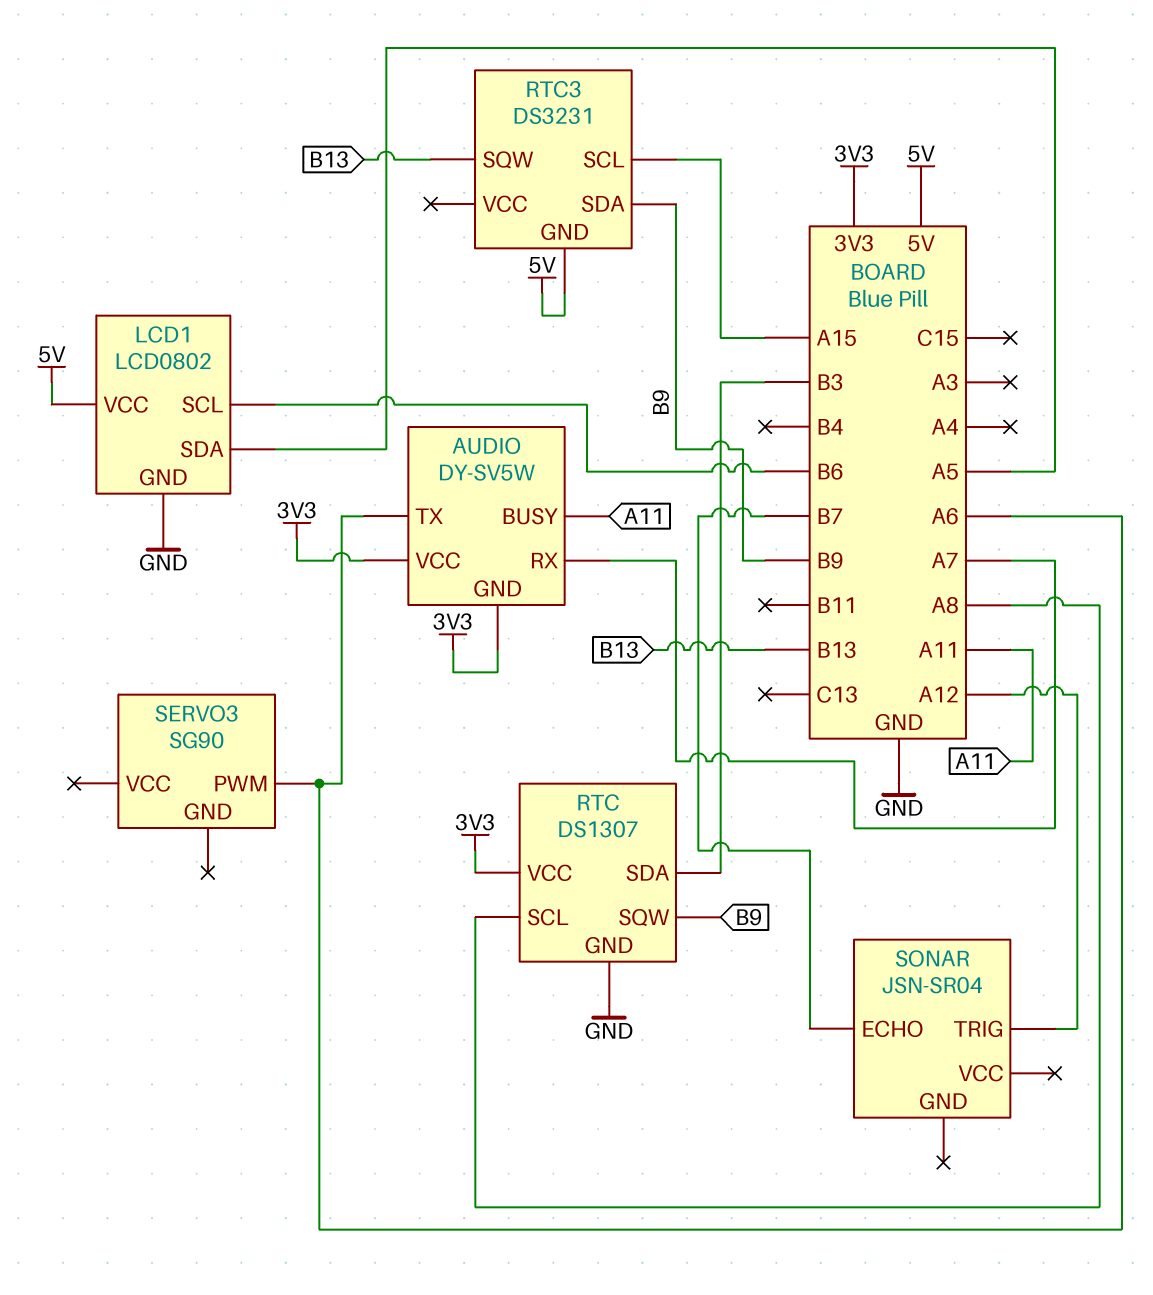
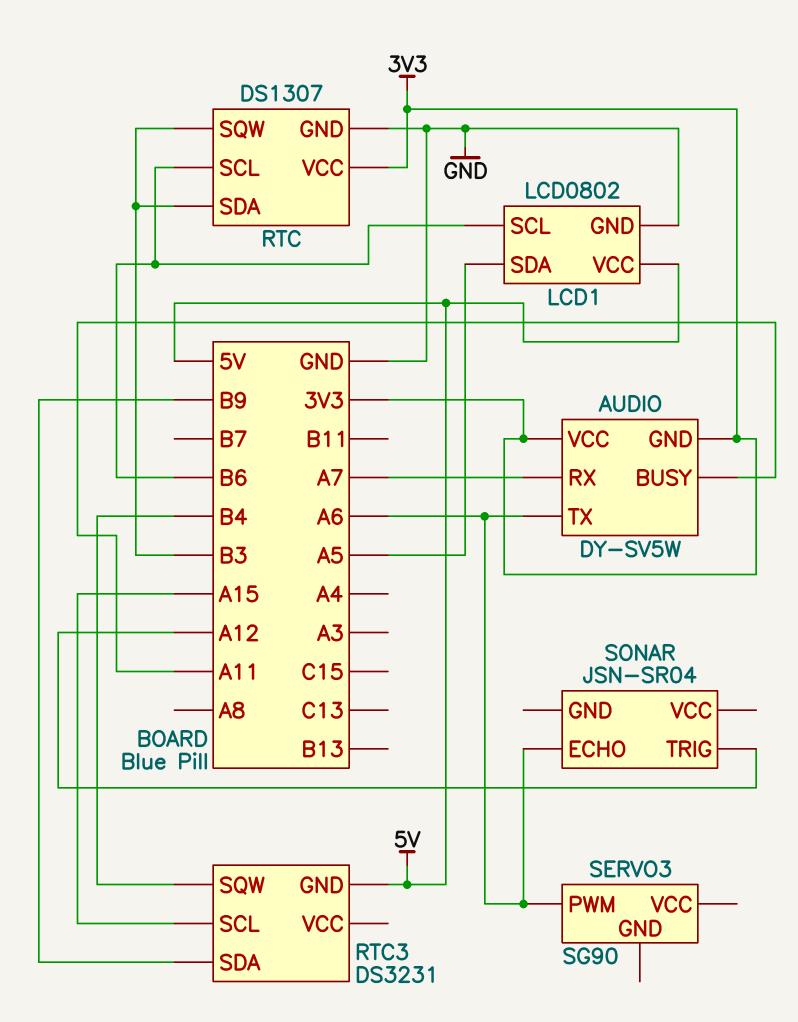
RTC pin SCL: A8 -> B6
RTC pin SQW: B9 -> B3
RTC3 pin SQW: B13 -> B4
SONAR pin ECHO: B7 -> A6

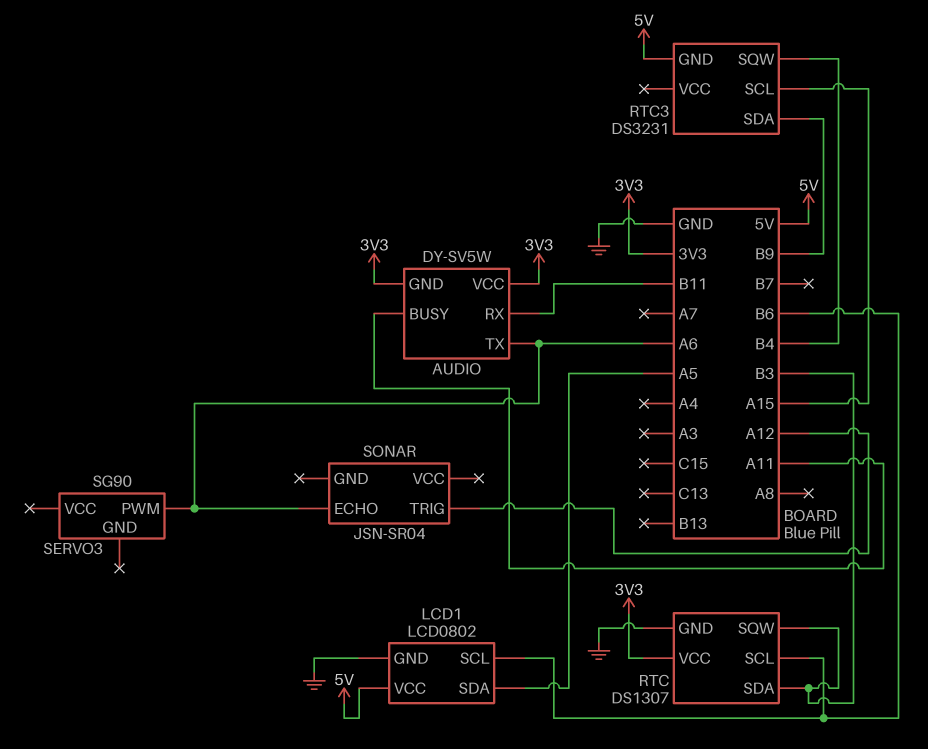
AUDIO pin RX: A7 -> B11

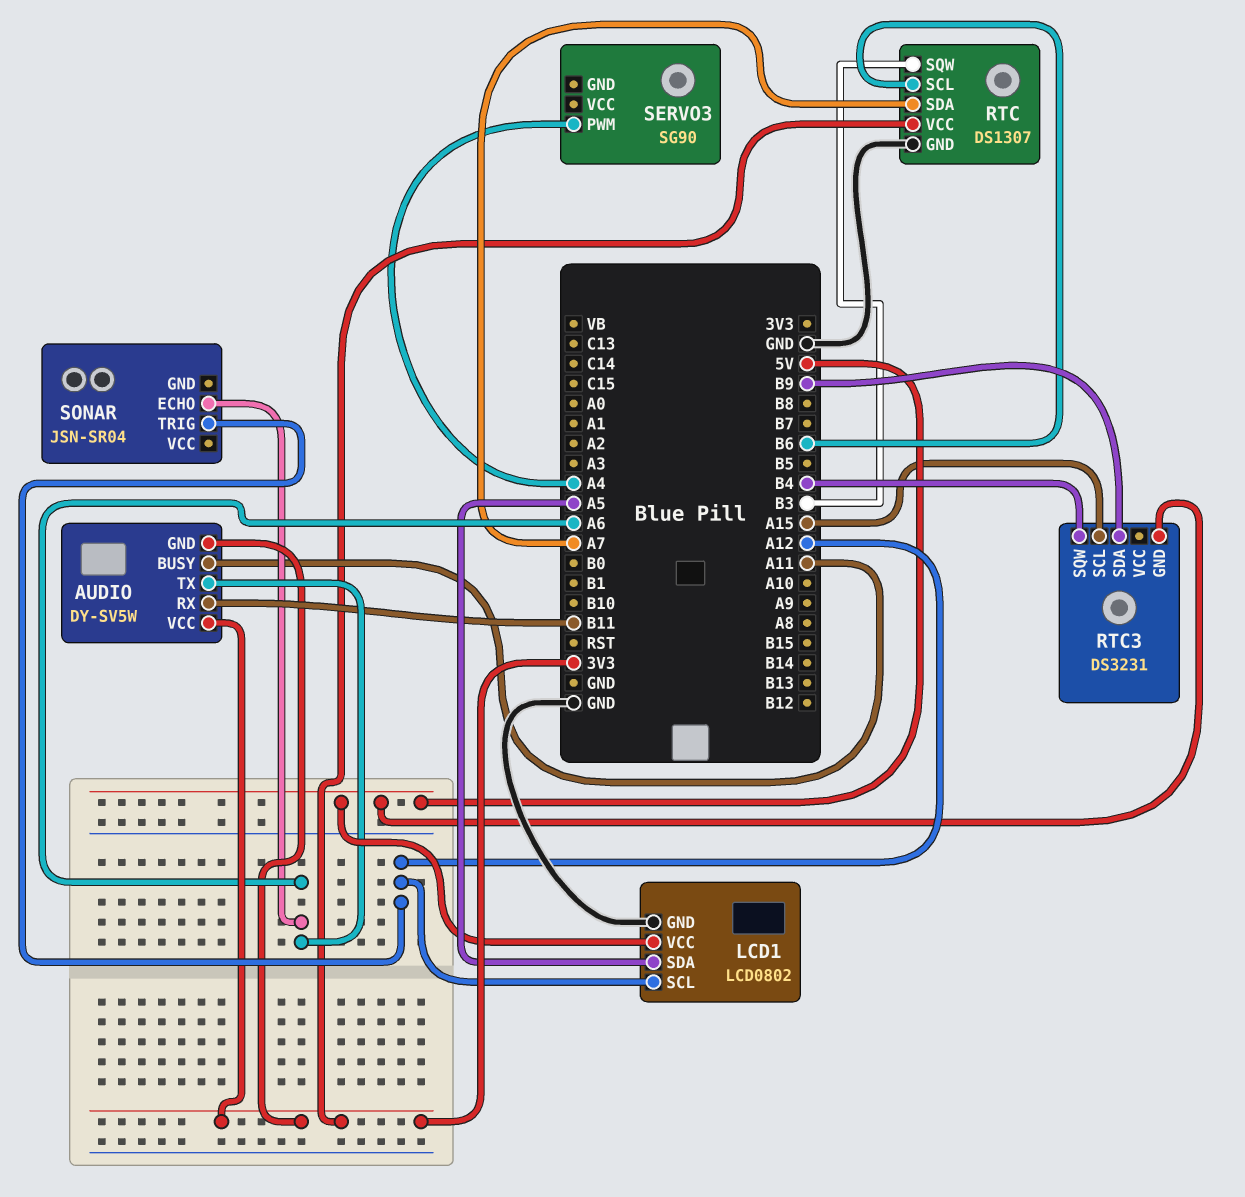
LCD1 pin SCL: B6 -> A12
RTC pin SDA: B3 -> A7
SERVO3 pin PWM: A6 -> A4

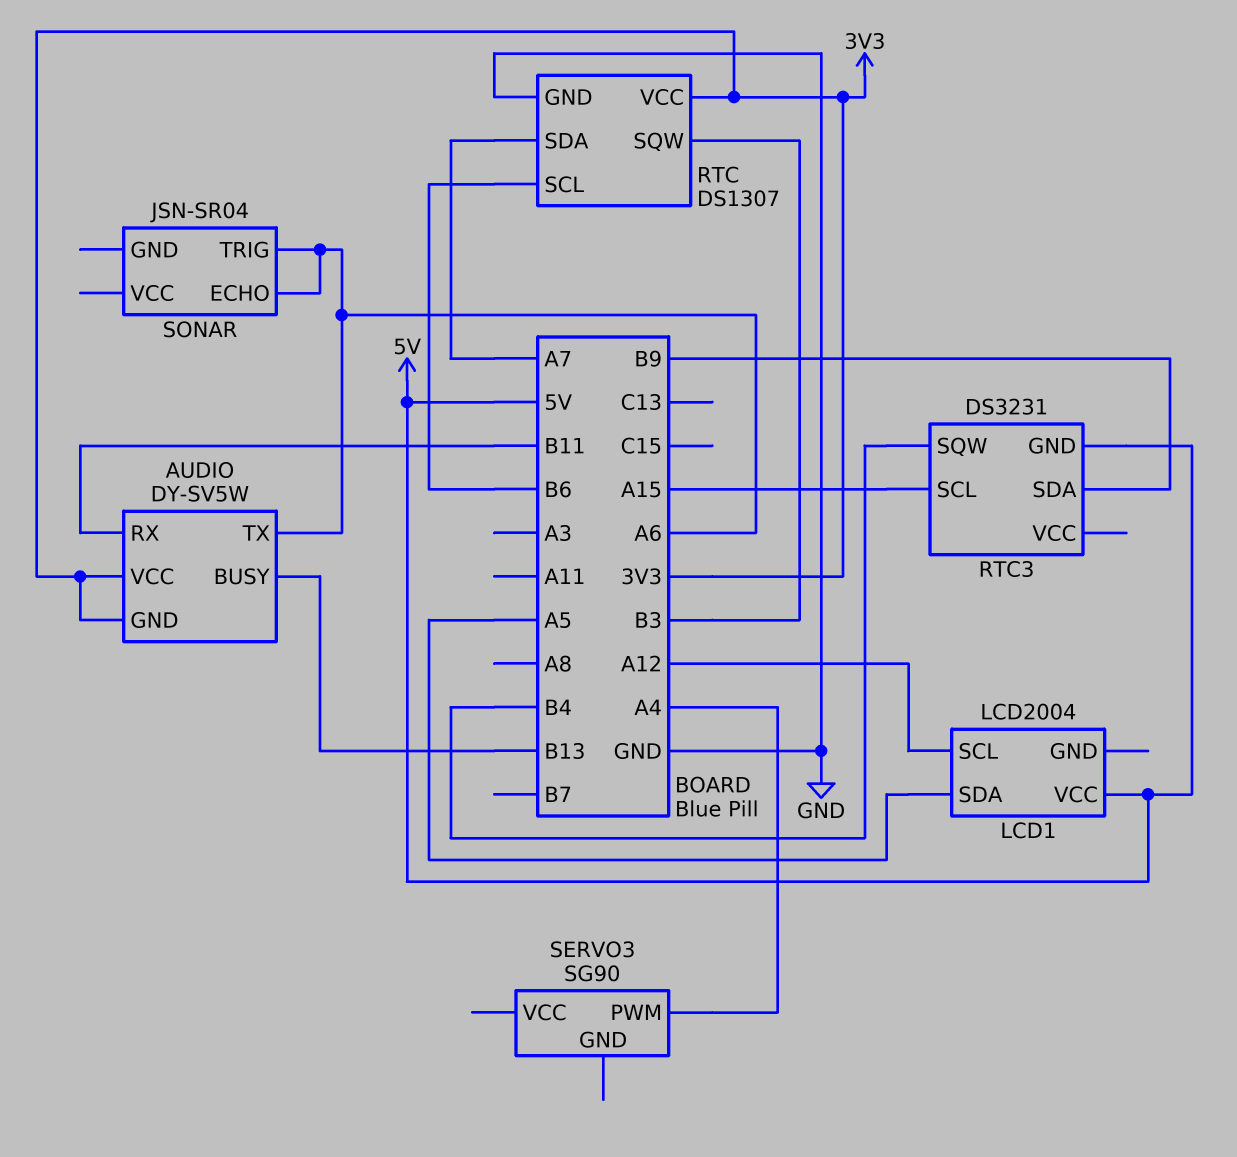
AUDIO pin BUSY: A11 -> B13
LCD1: LCD0802 -> LCD2004
LCD1 pin GND: GND -> none
SONAR pin TRIG: A12 -> A6

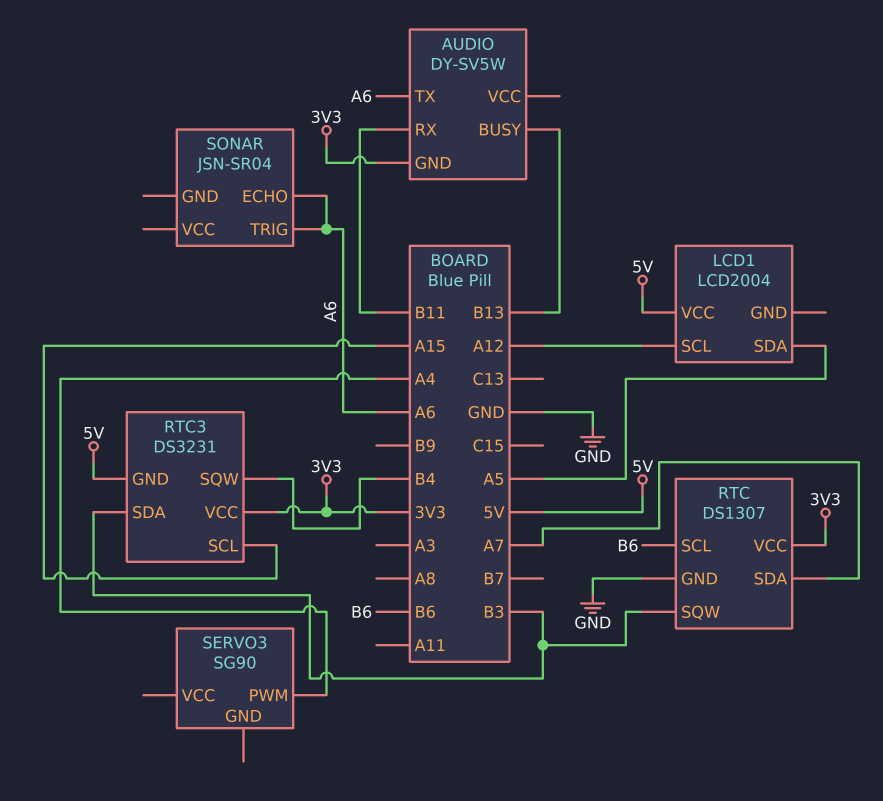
AUDIO pin VCC: 3V3 -> none
RTC3 pin SDA: B9 -> B3
RTC3 pin VCC: none -> 3V3

